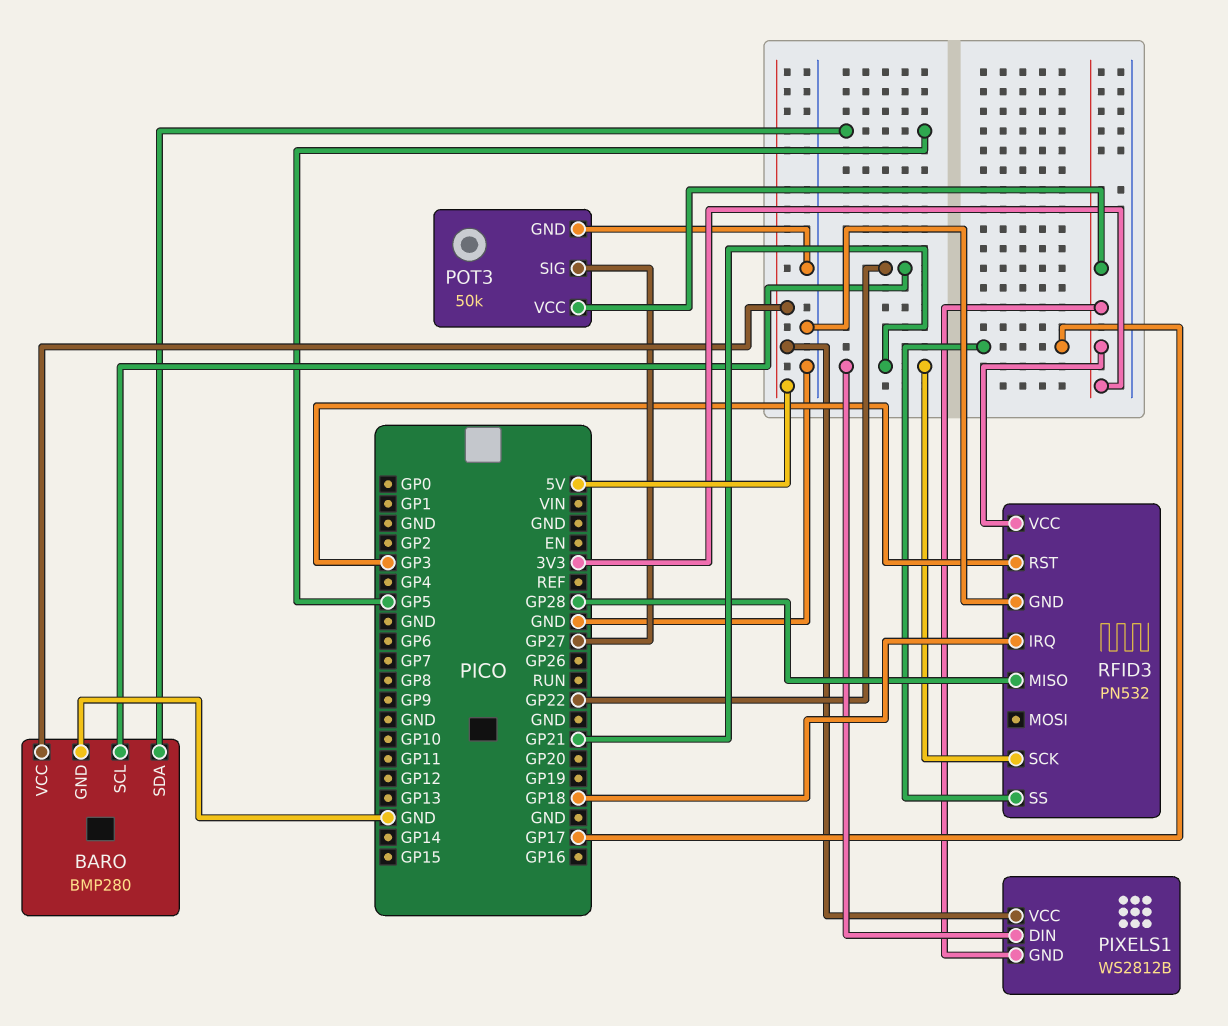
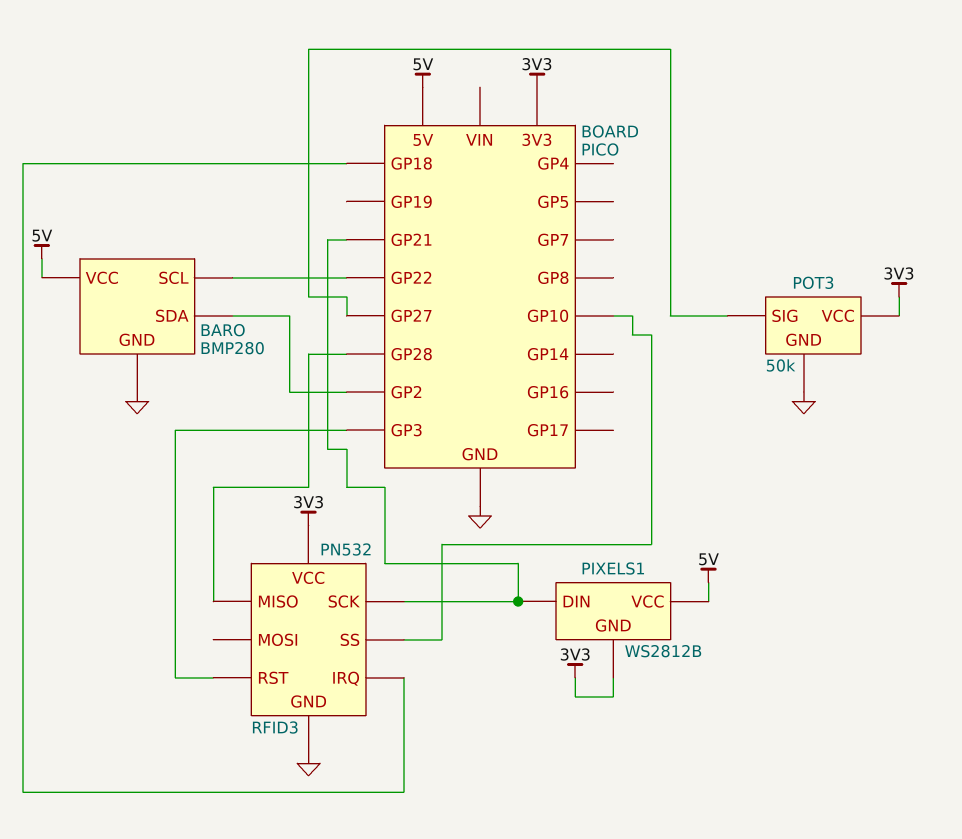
BARO pin SDA: GP5 -> GP2
RFID3 pin SS: GP17 -> GP10

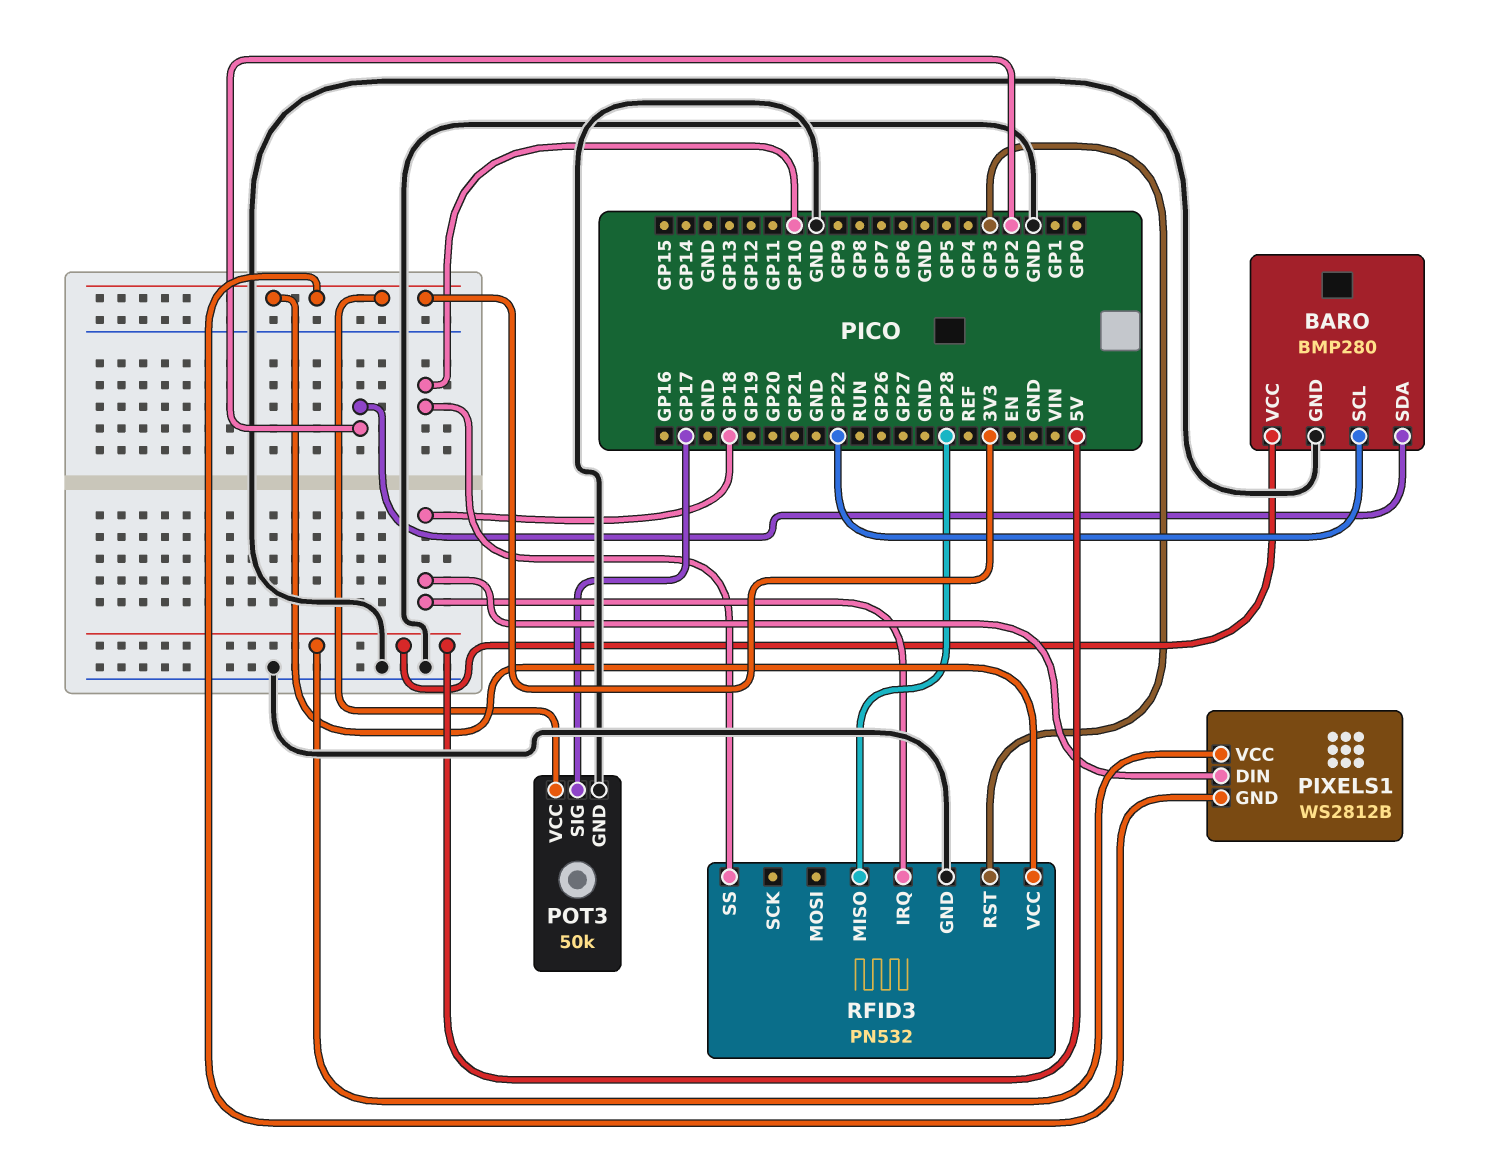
PIXELS1 pin DIN: GP21 -> GP18
POT3 pin SIG: GP27 -> GP17
RFID3 pin SCK: GP21 -> none

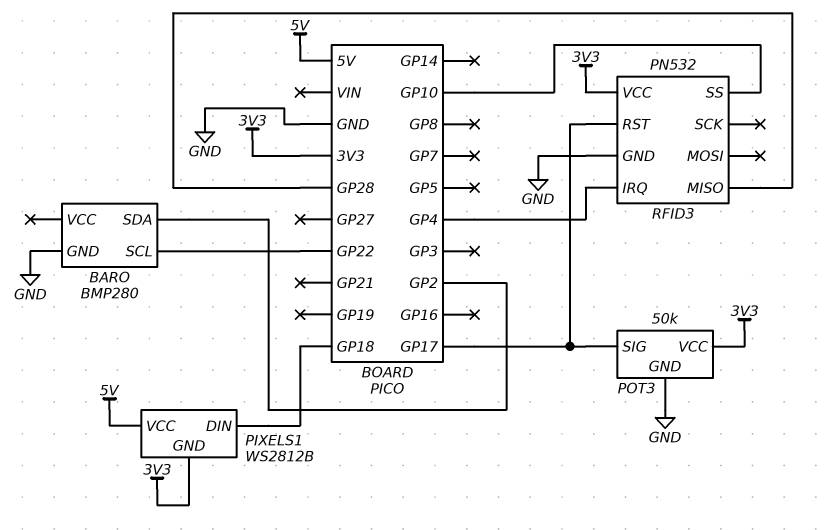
BARO pin VCC: 5V -> none
RFID3 pin IRQ: GP18 -> GP4
RFID3 pin RST: GP3 -> GP17

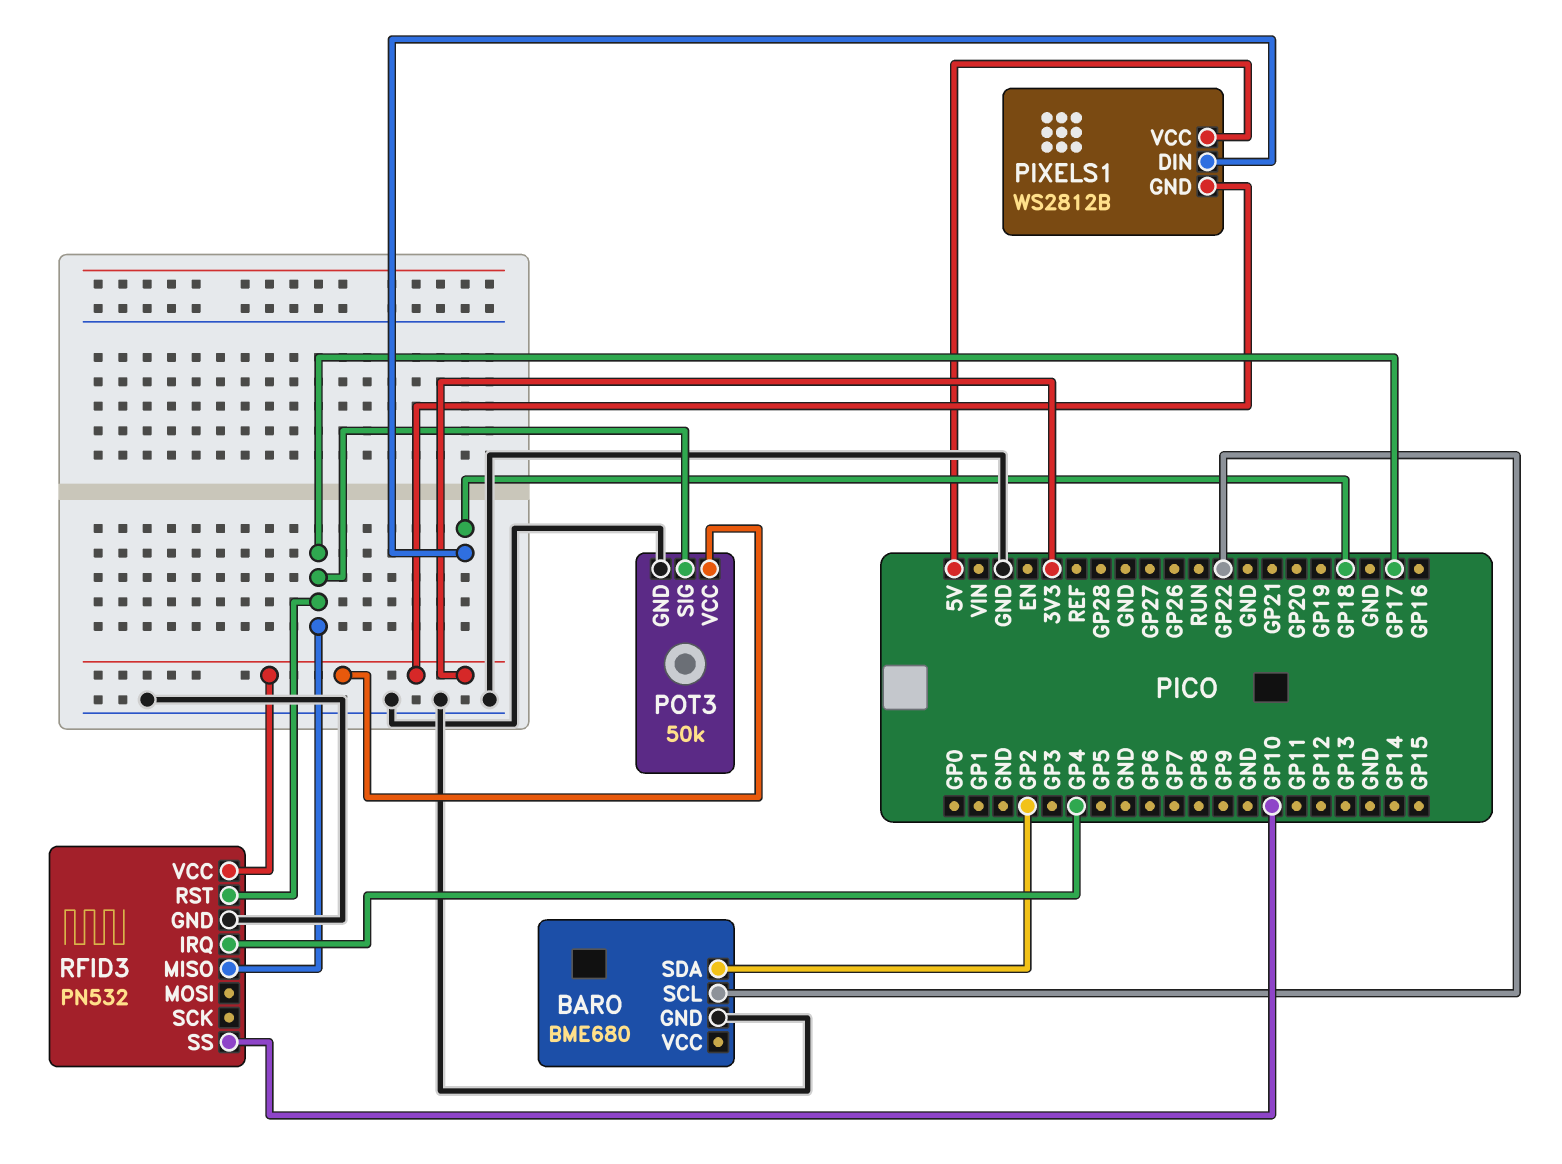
BARO: BMP280 -> BME680
RFID3 pin MISO: GP28 -> GP17

